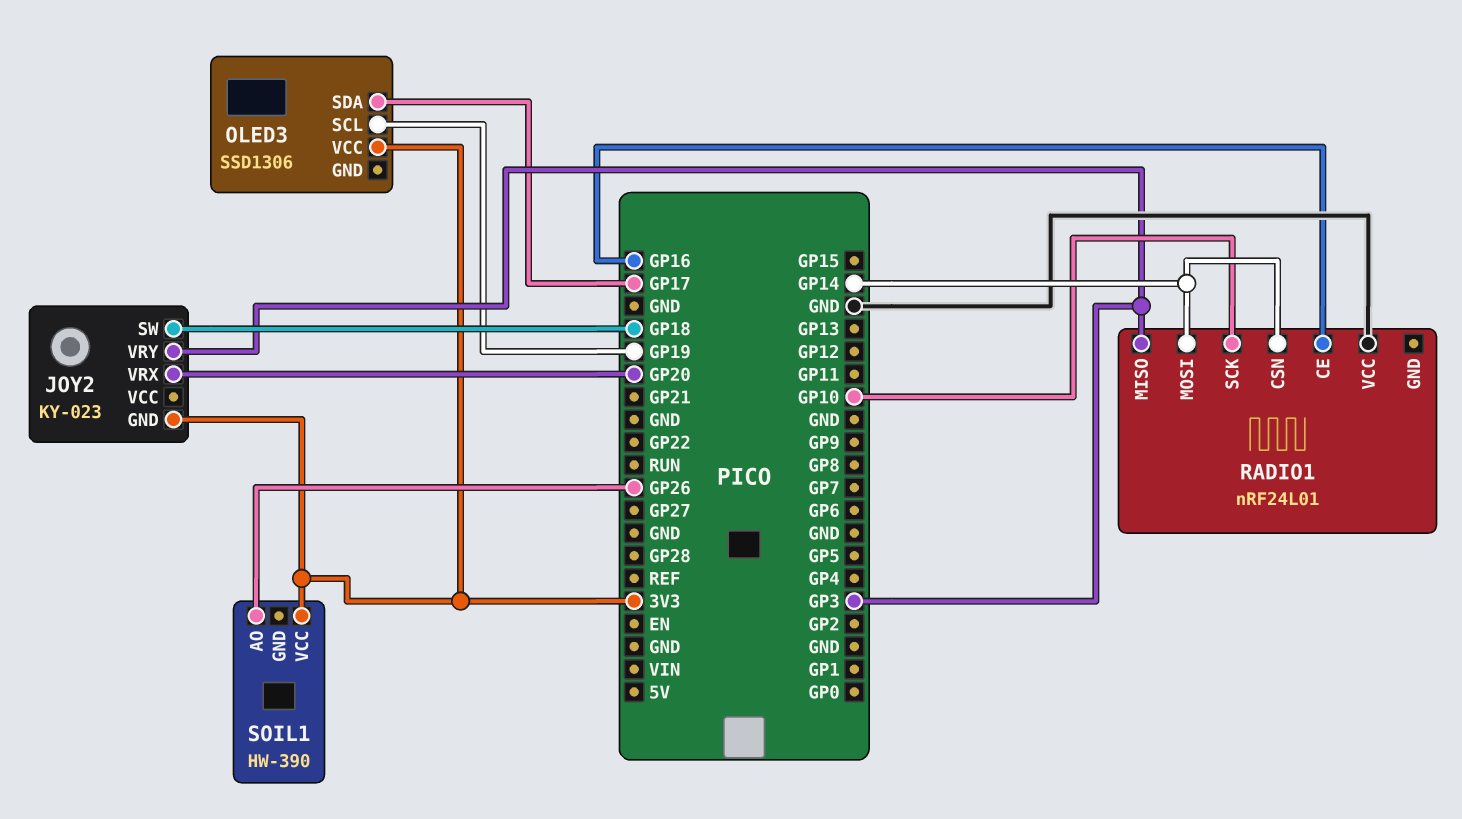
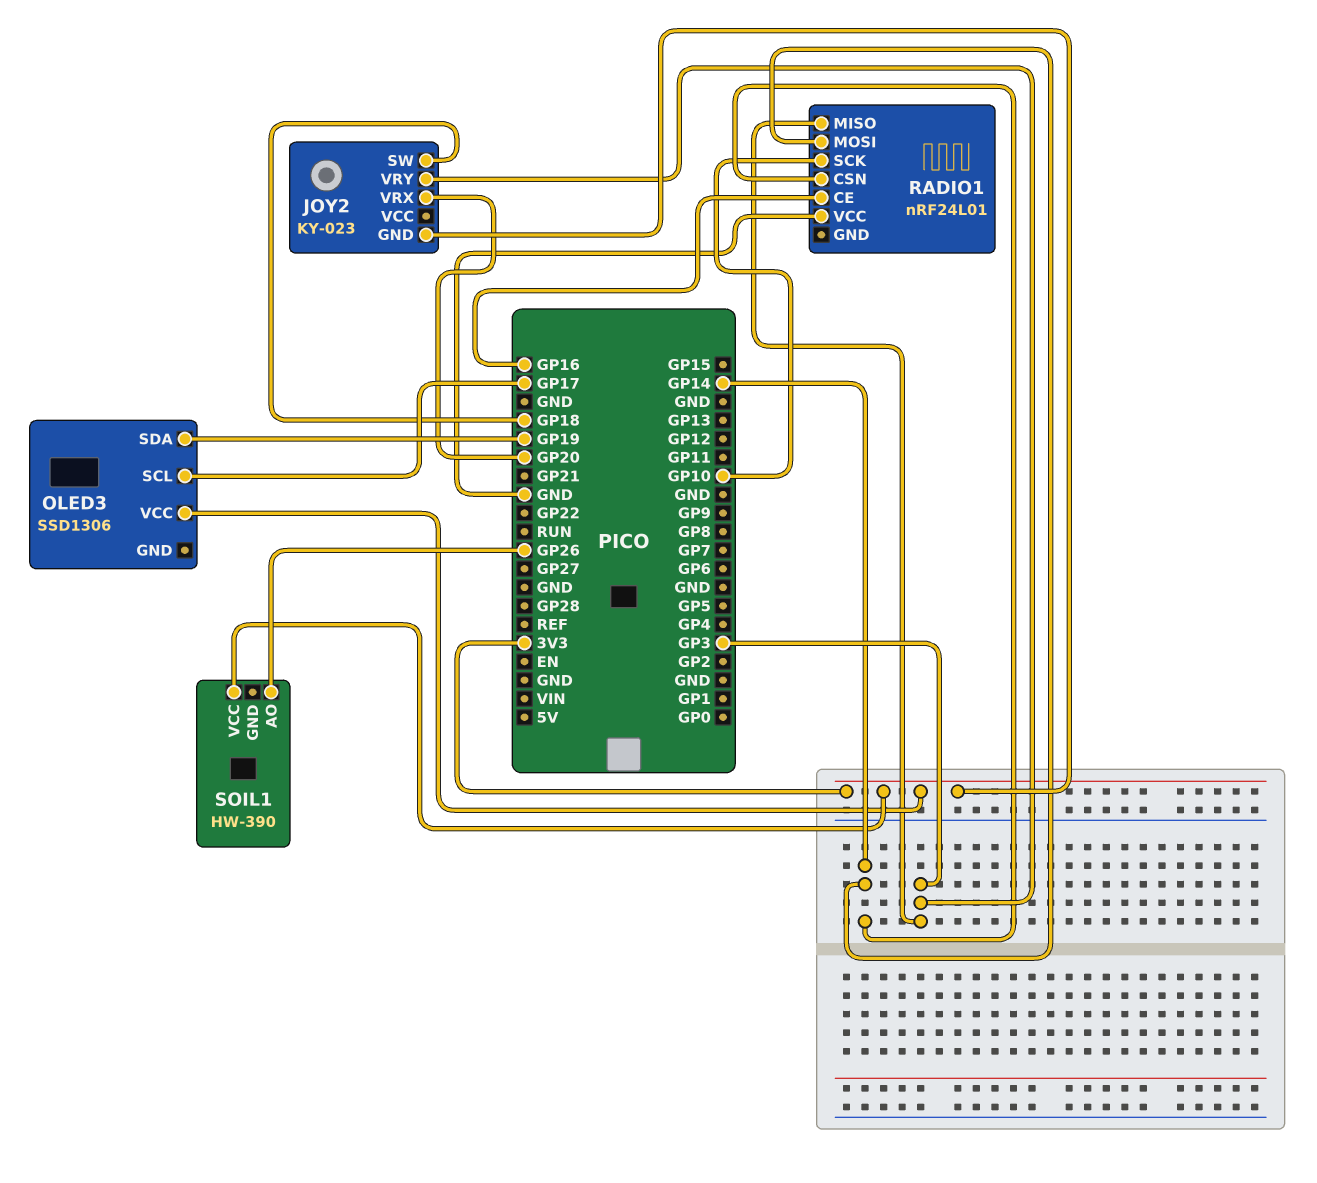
OLED3 pin SCL: GP19 -> GP17
OLED3 pin SDA: GP17 -> GP19

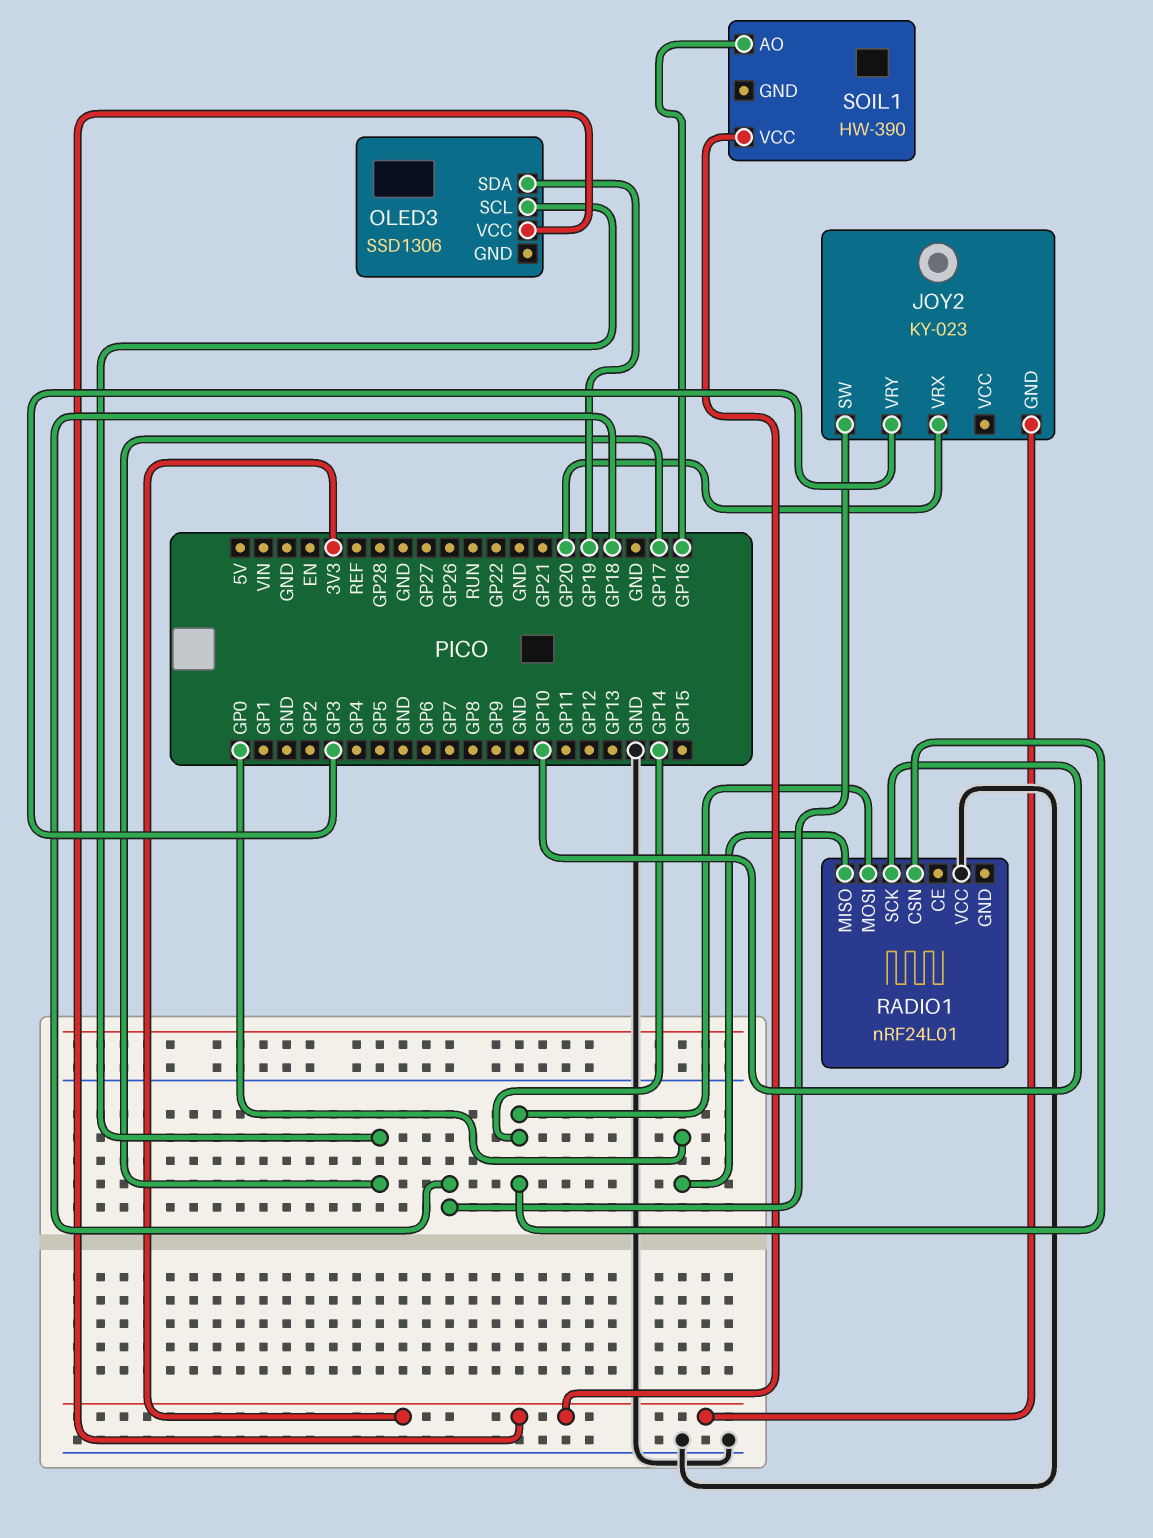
RADIO1 pin CE: GP16 -> none
RADIO1 pin MISO: GP3 -> GP0
SOIL1 pin AO: GP26 -> GP16

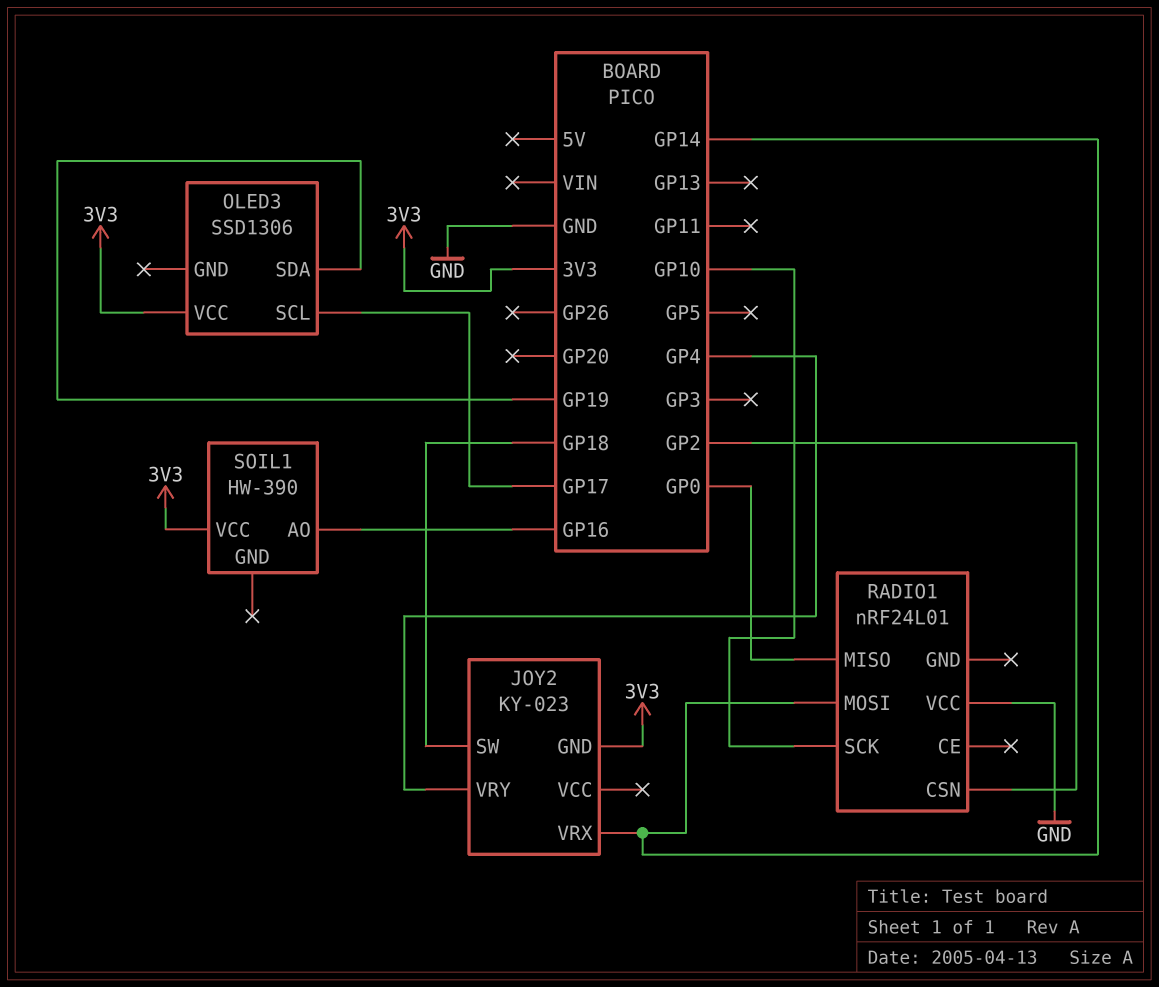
JOY2 pin VRX: GP20 -> GP14
JOY2 pin VRY: GP3 -> GP4
RADIO1 pin CSN: GP14 -> GP2

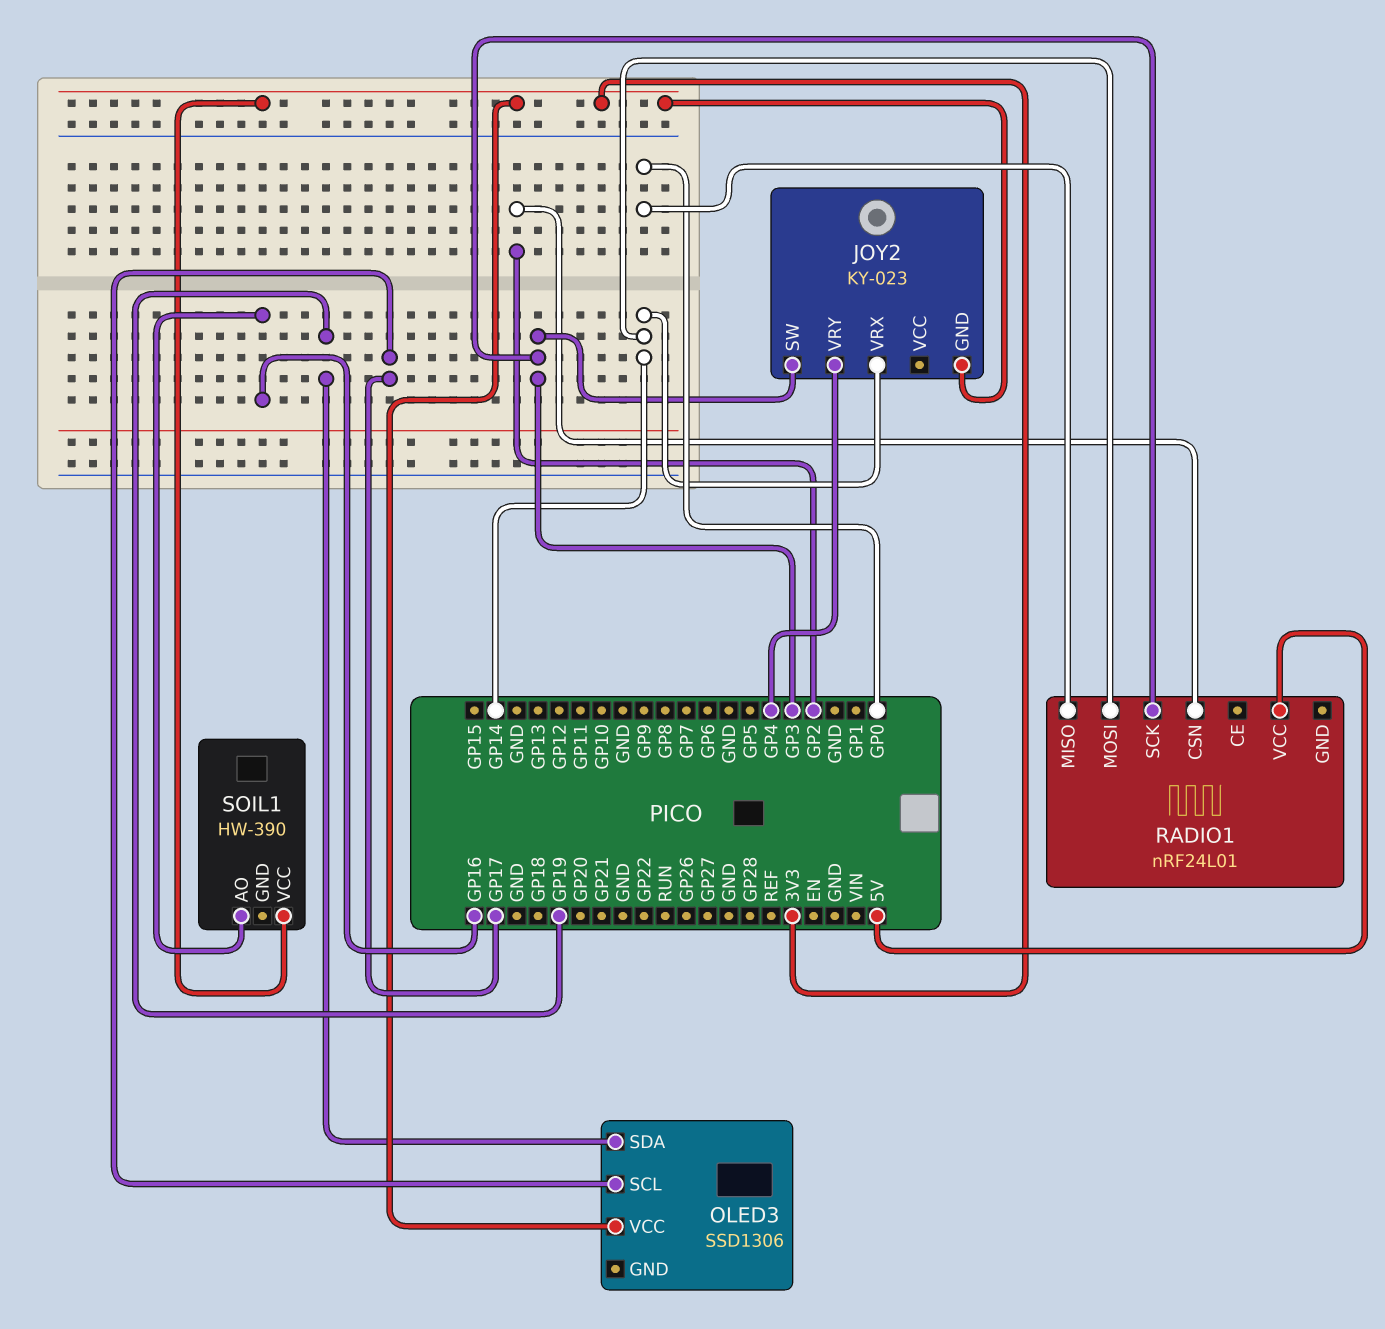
JOY2 pin SW: GP18 -> GP3
RADIO1 pin SCK: GP10 -> GP3
RADIO1 pin VCC: GND -> 5V

